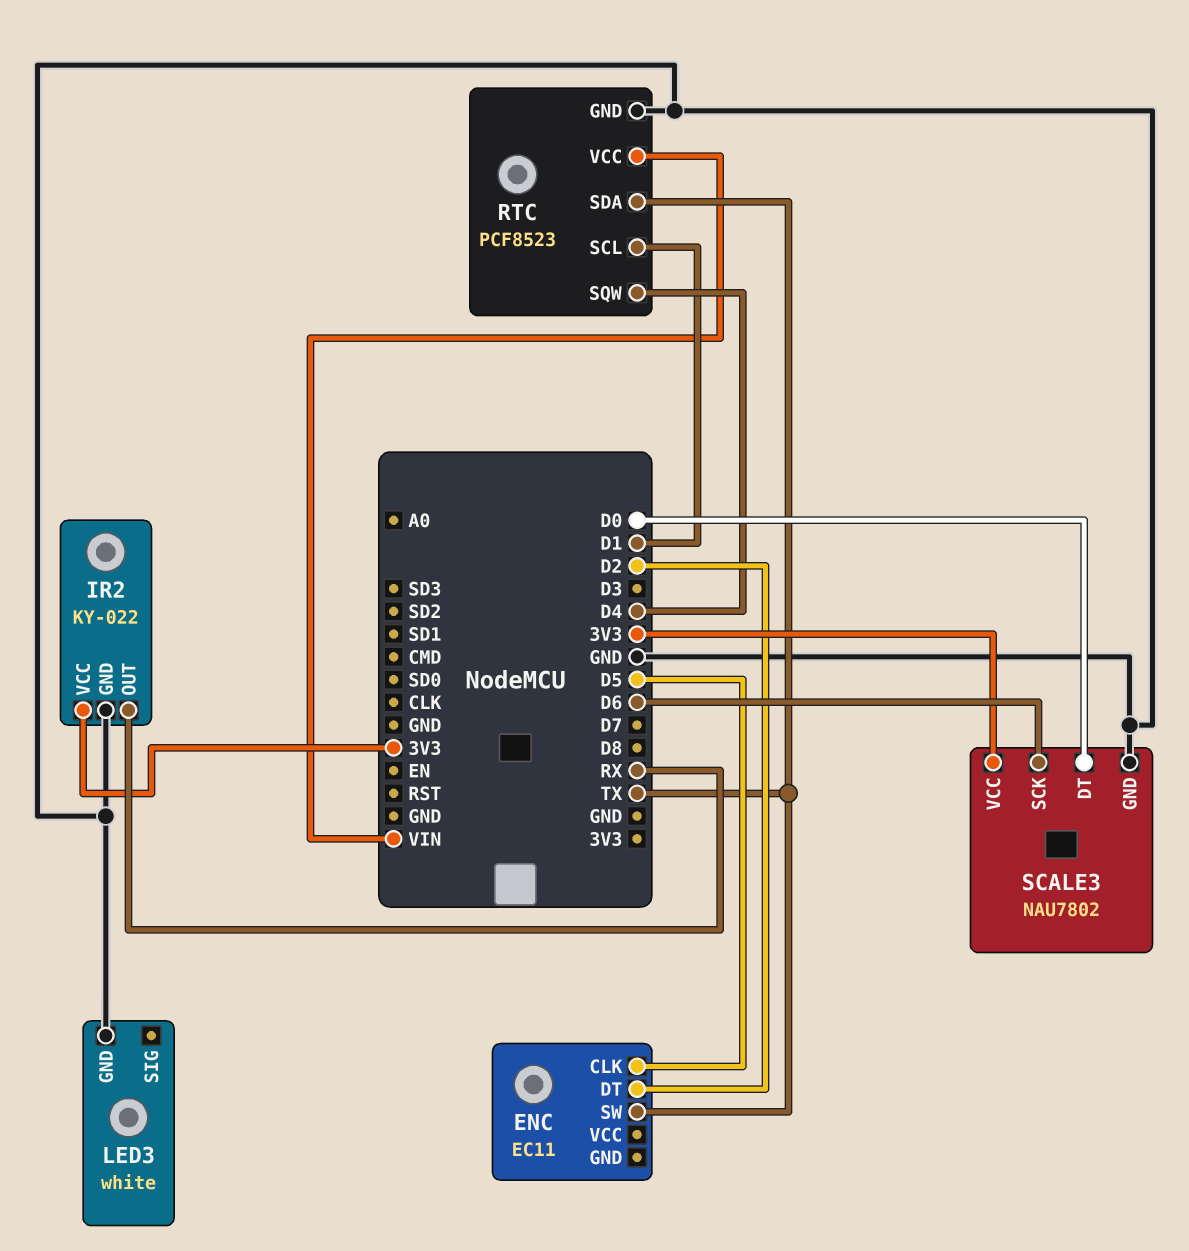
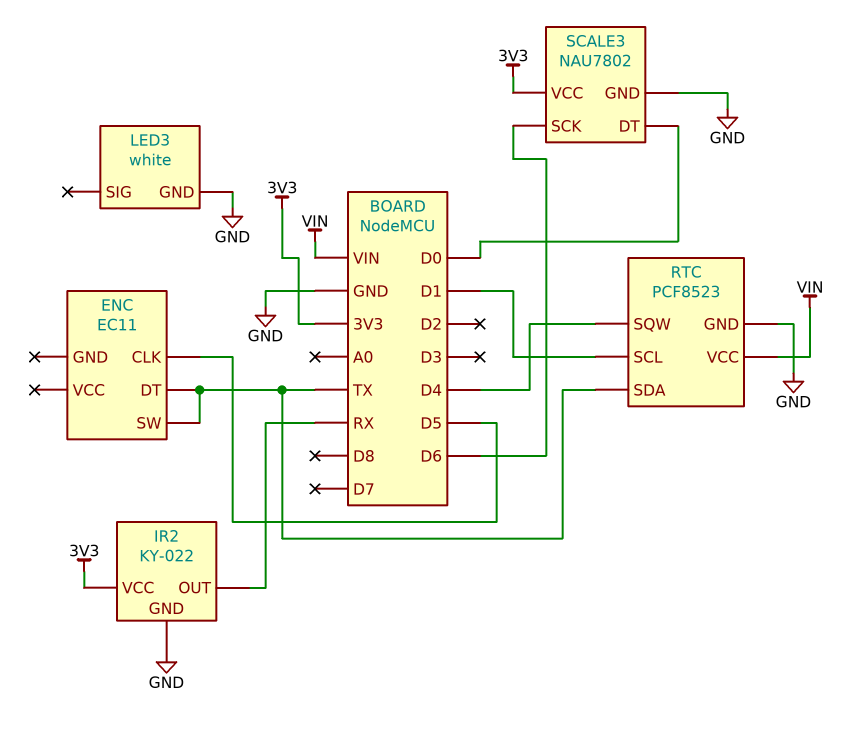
ENC pin DT: D2 -> TX

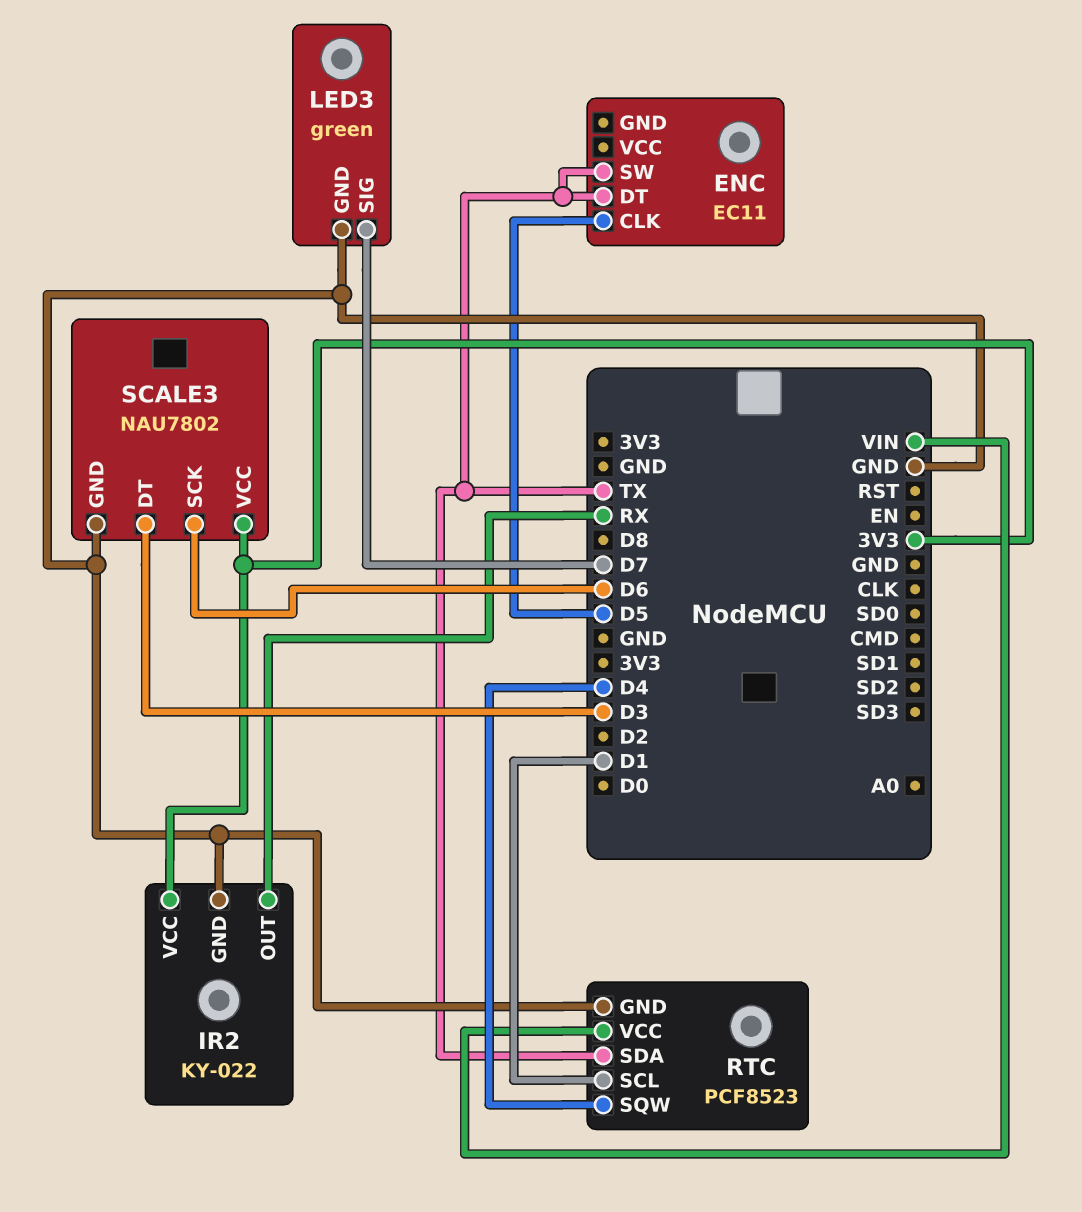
LED3: white -> green
LED3 pin SIG: none -> D7
SCALE3 pin DT: D0 -> D3

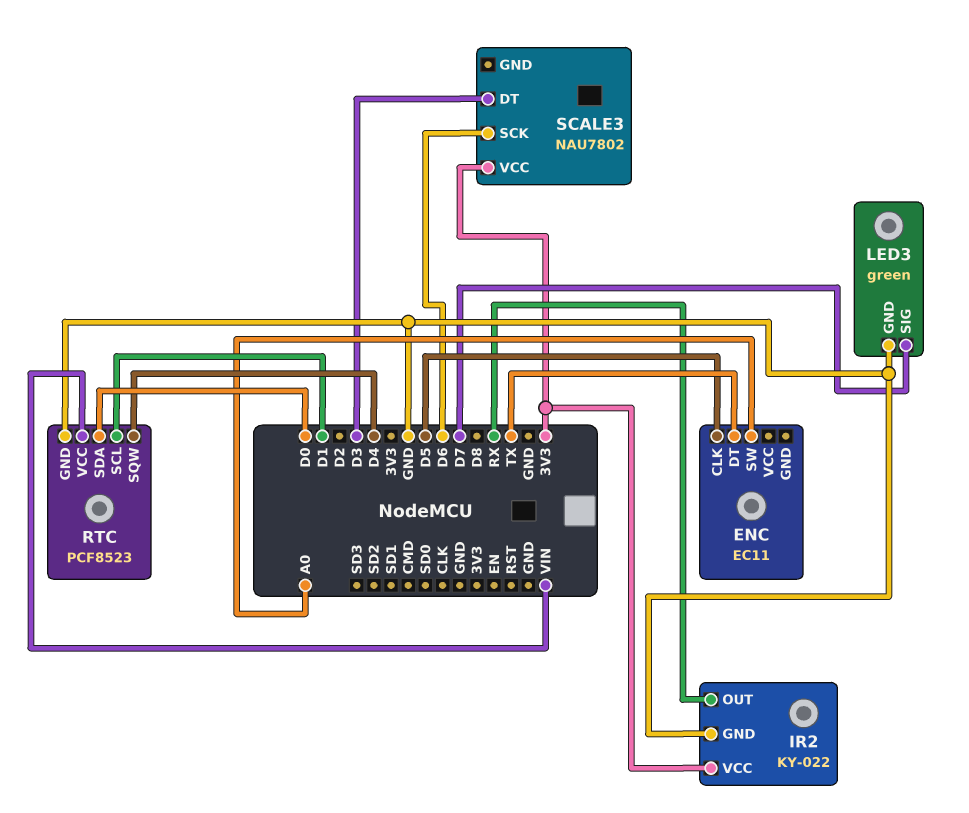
ENC pin SW: TX -> A0
RTC pin SDA: TX -> D0
SCALE3 pin GND: GND -> none

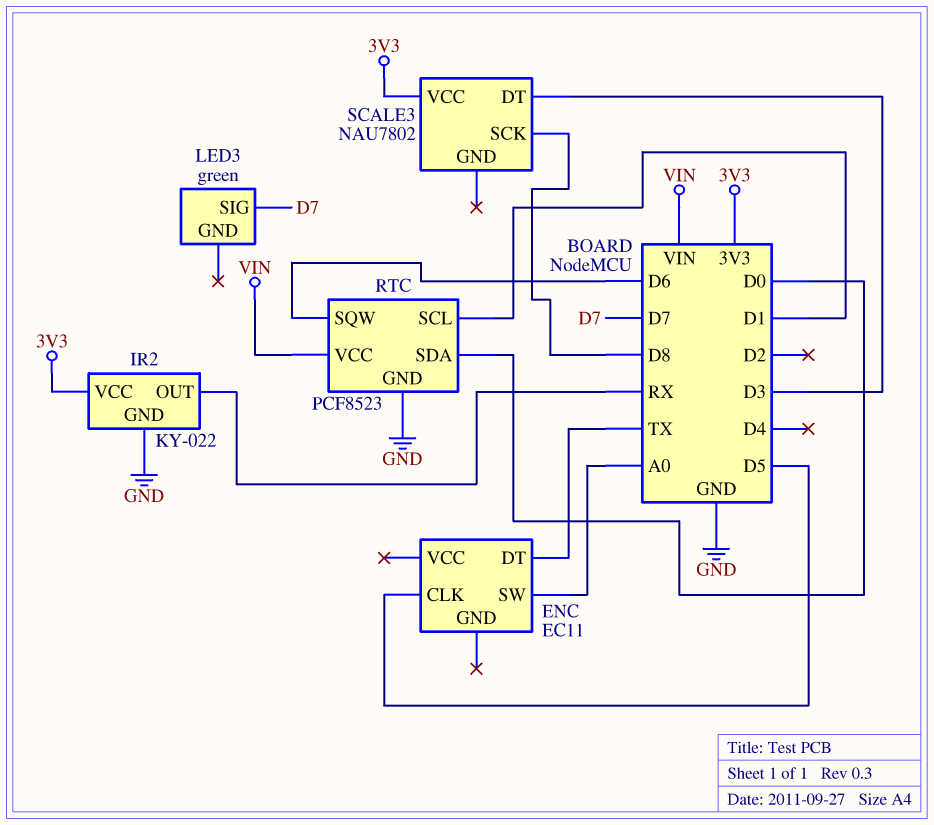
LED3 pin GND: GND -> none
RTC pin SQW: D4 -> D6
SCALE3 pin SCK: D6 -> D8

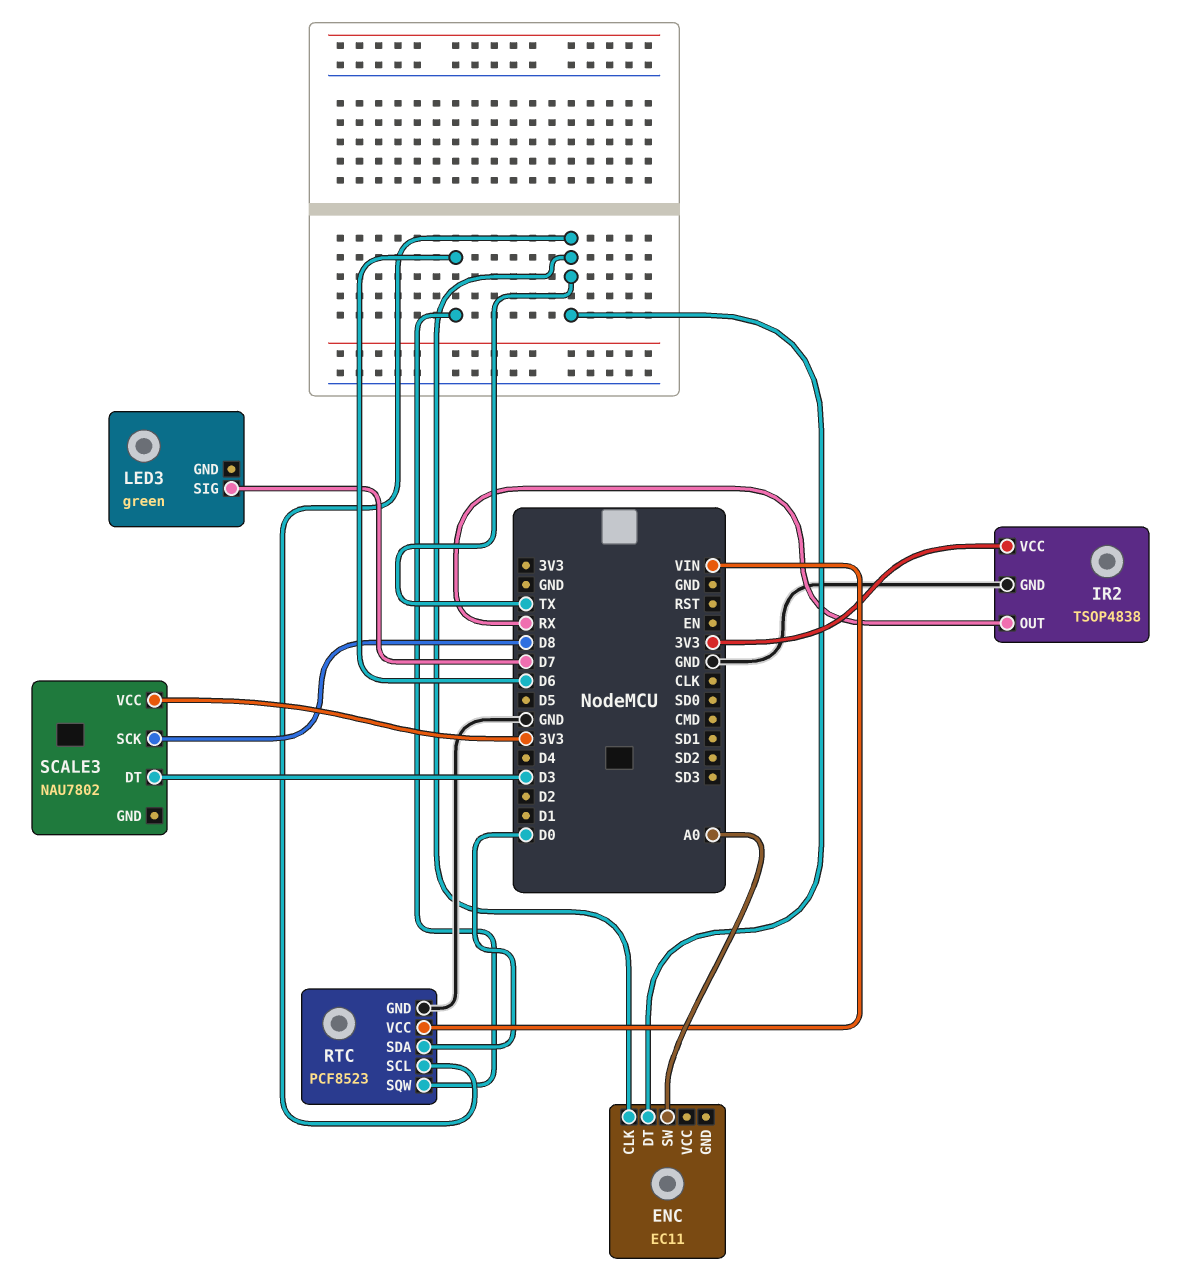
ENC pin CLK: D5 -> TX
IR2: KY-022 -> TSOP4838
RTC pin SCL: D1 -> TX

